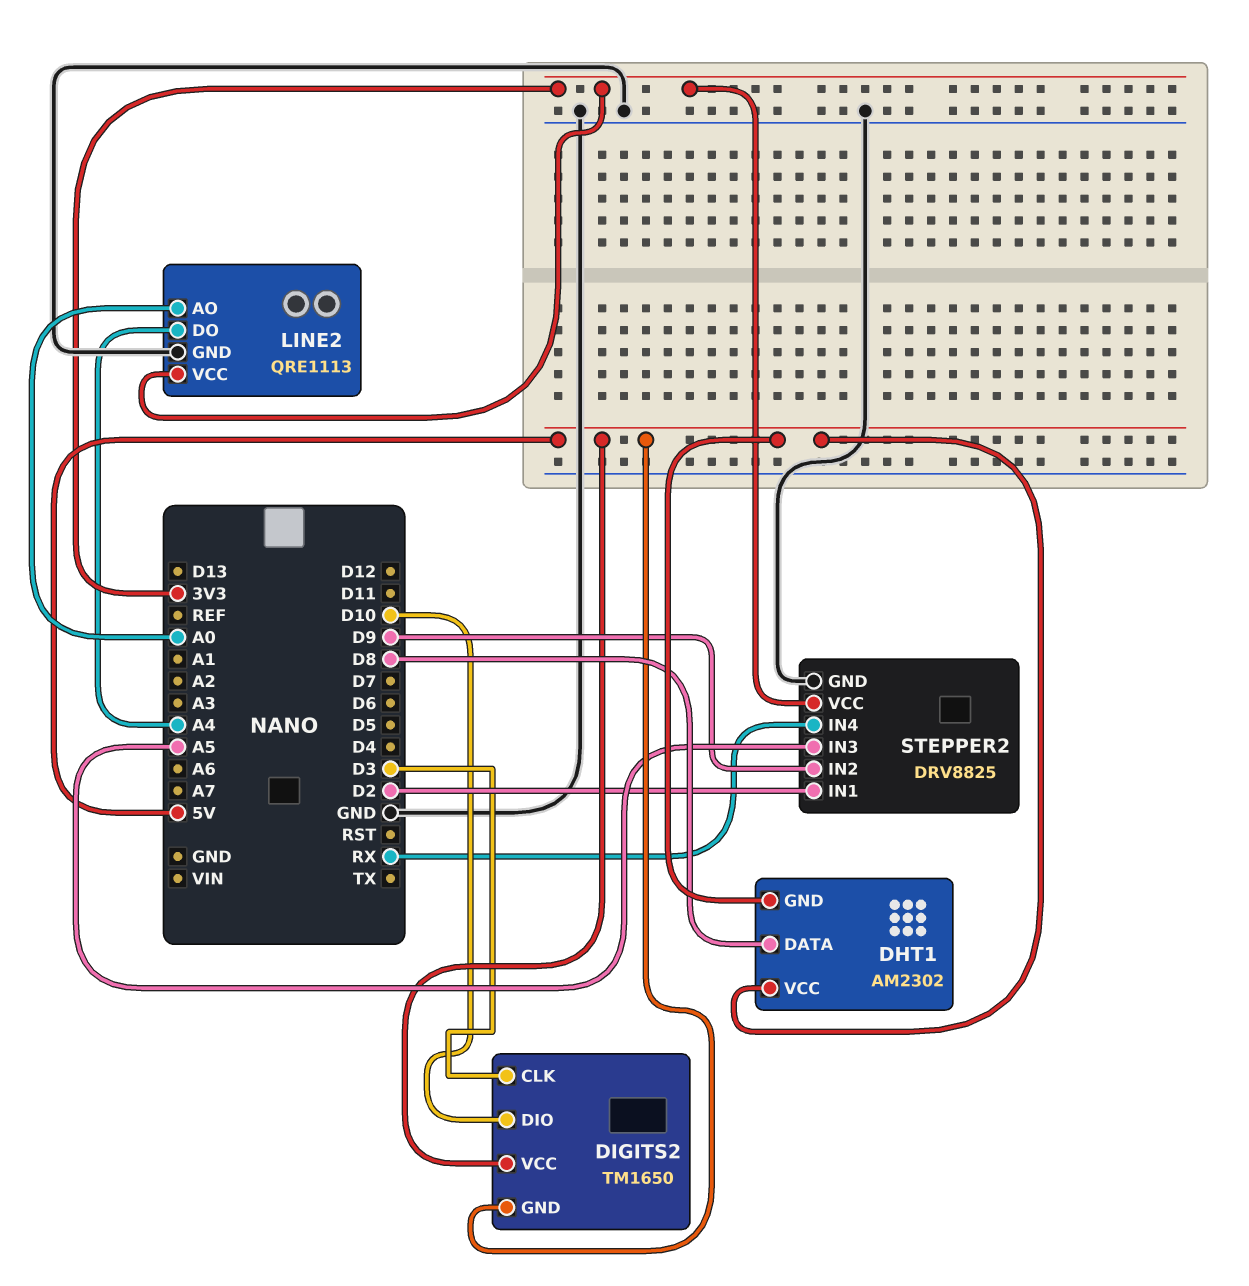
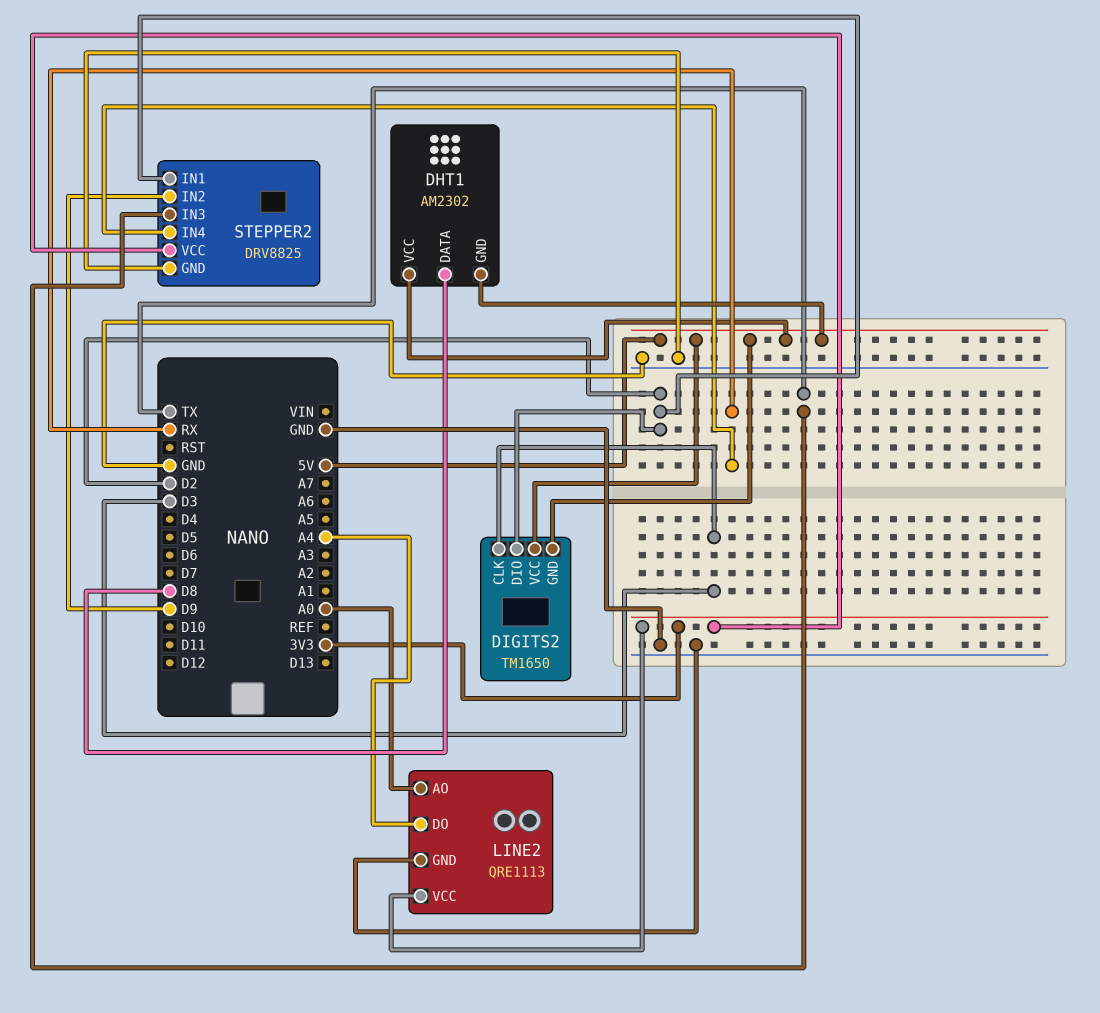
DIGITS2 pin DIO: D10 -> D2
STEPPER2 pin IN3: A5 -> TX

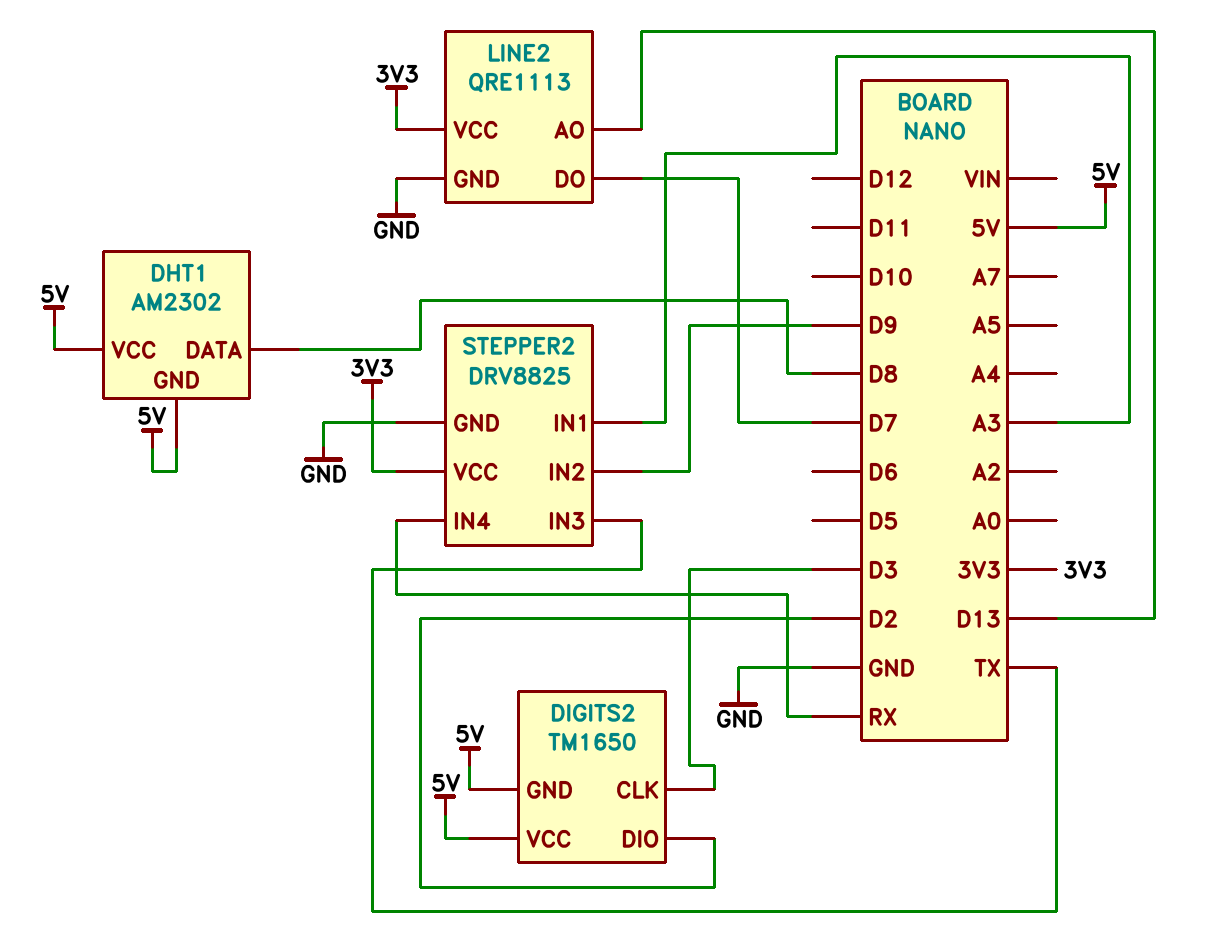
LINE2 pin AO: A0 -> D13
LINE2 pin DO: A4 -> D7
STEPPER2 pin IN1: D2 -> A3

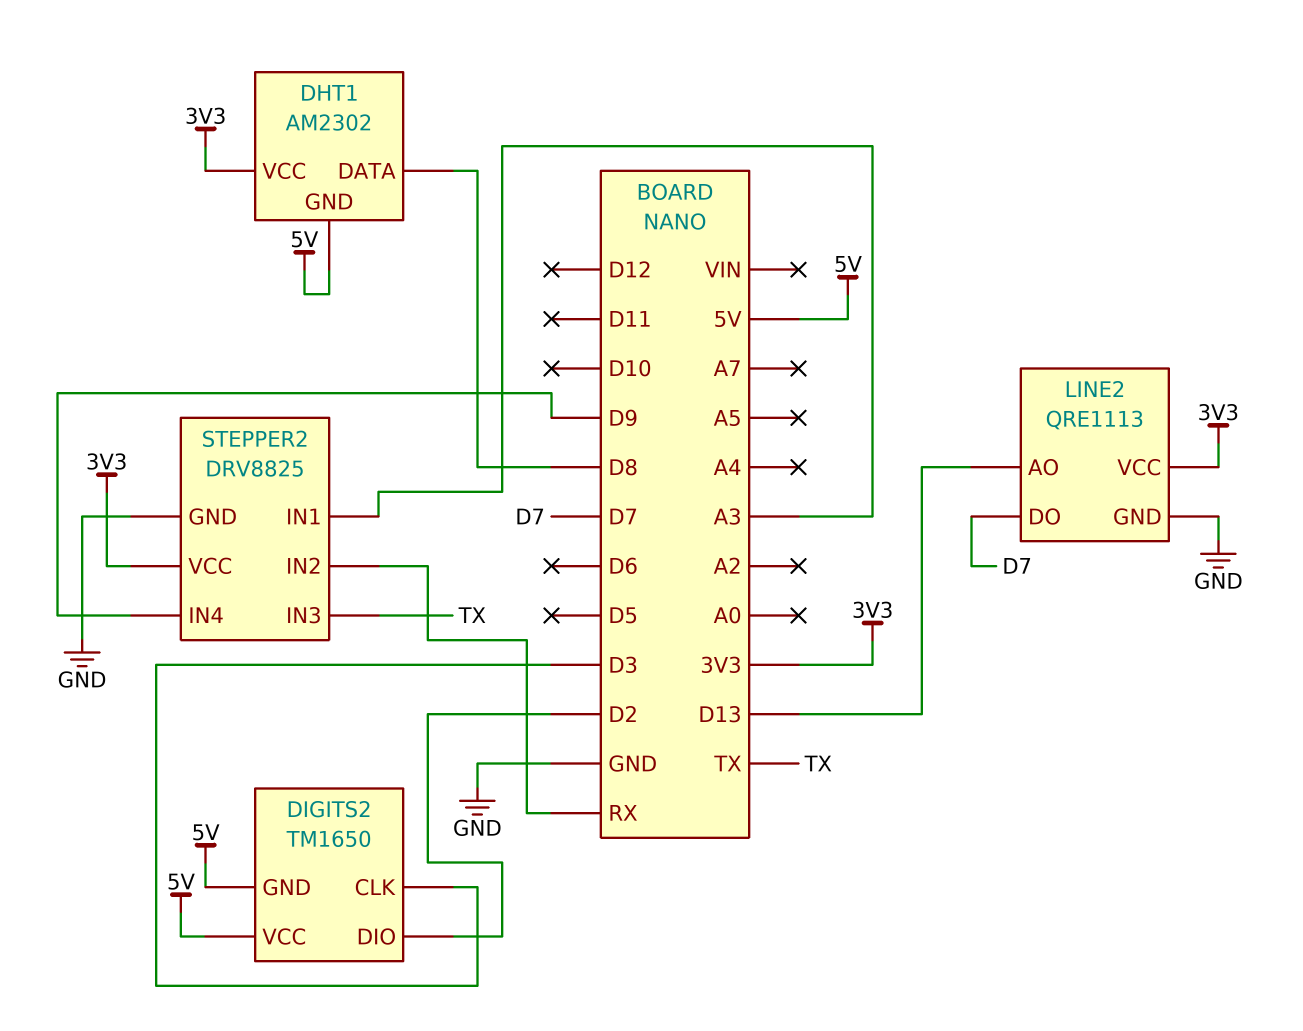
DHT1 pin VCC: 5V -> 3V3
STEPPER2 pin IN2: D9 -> RX
STEPPER2 pin IN4: RX -> D9

